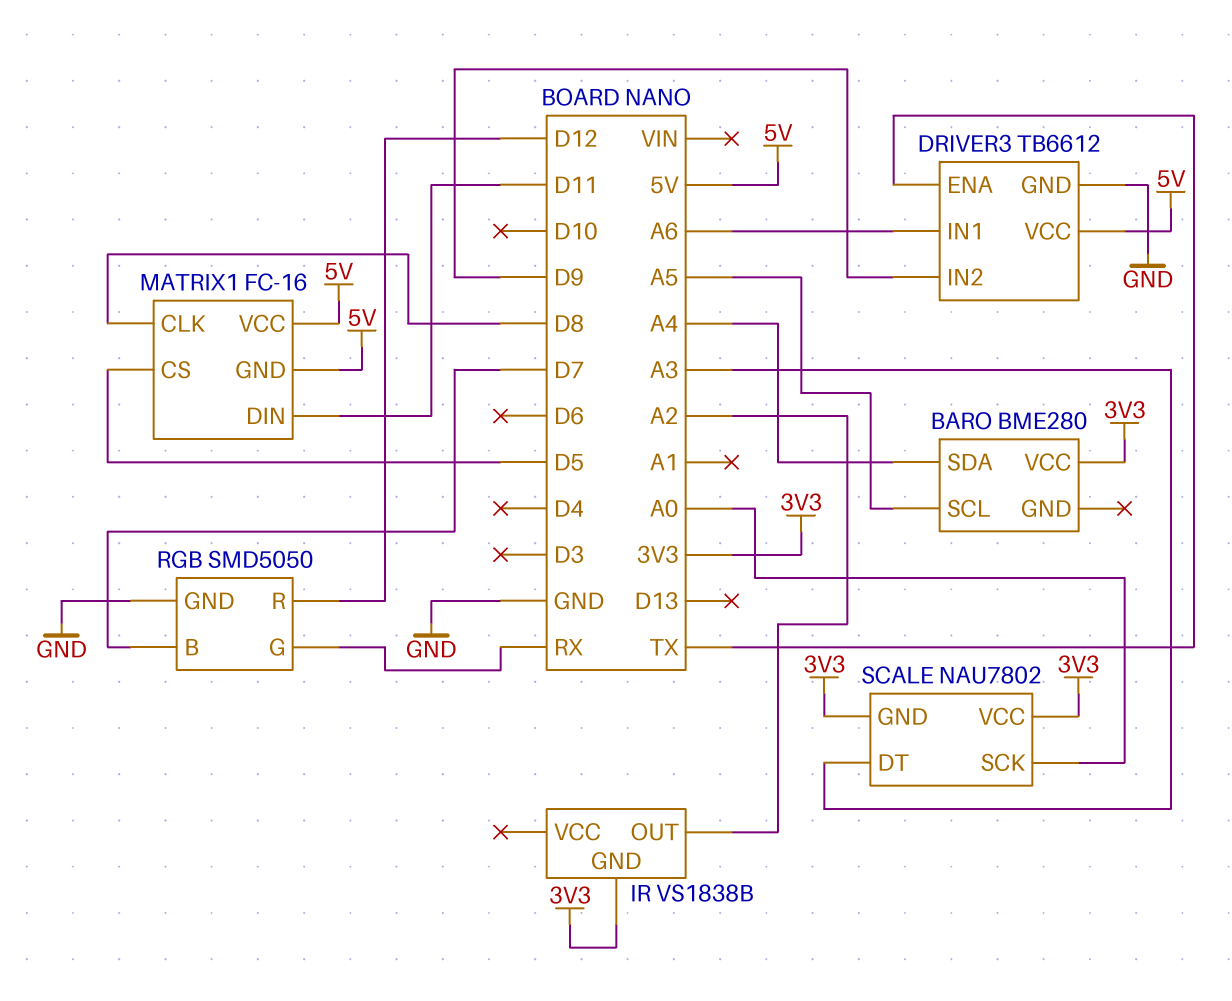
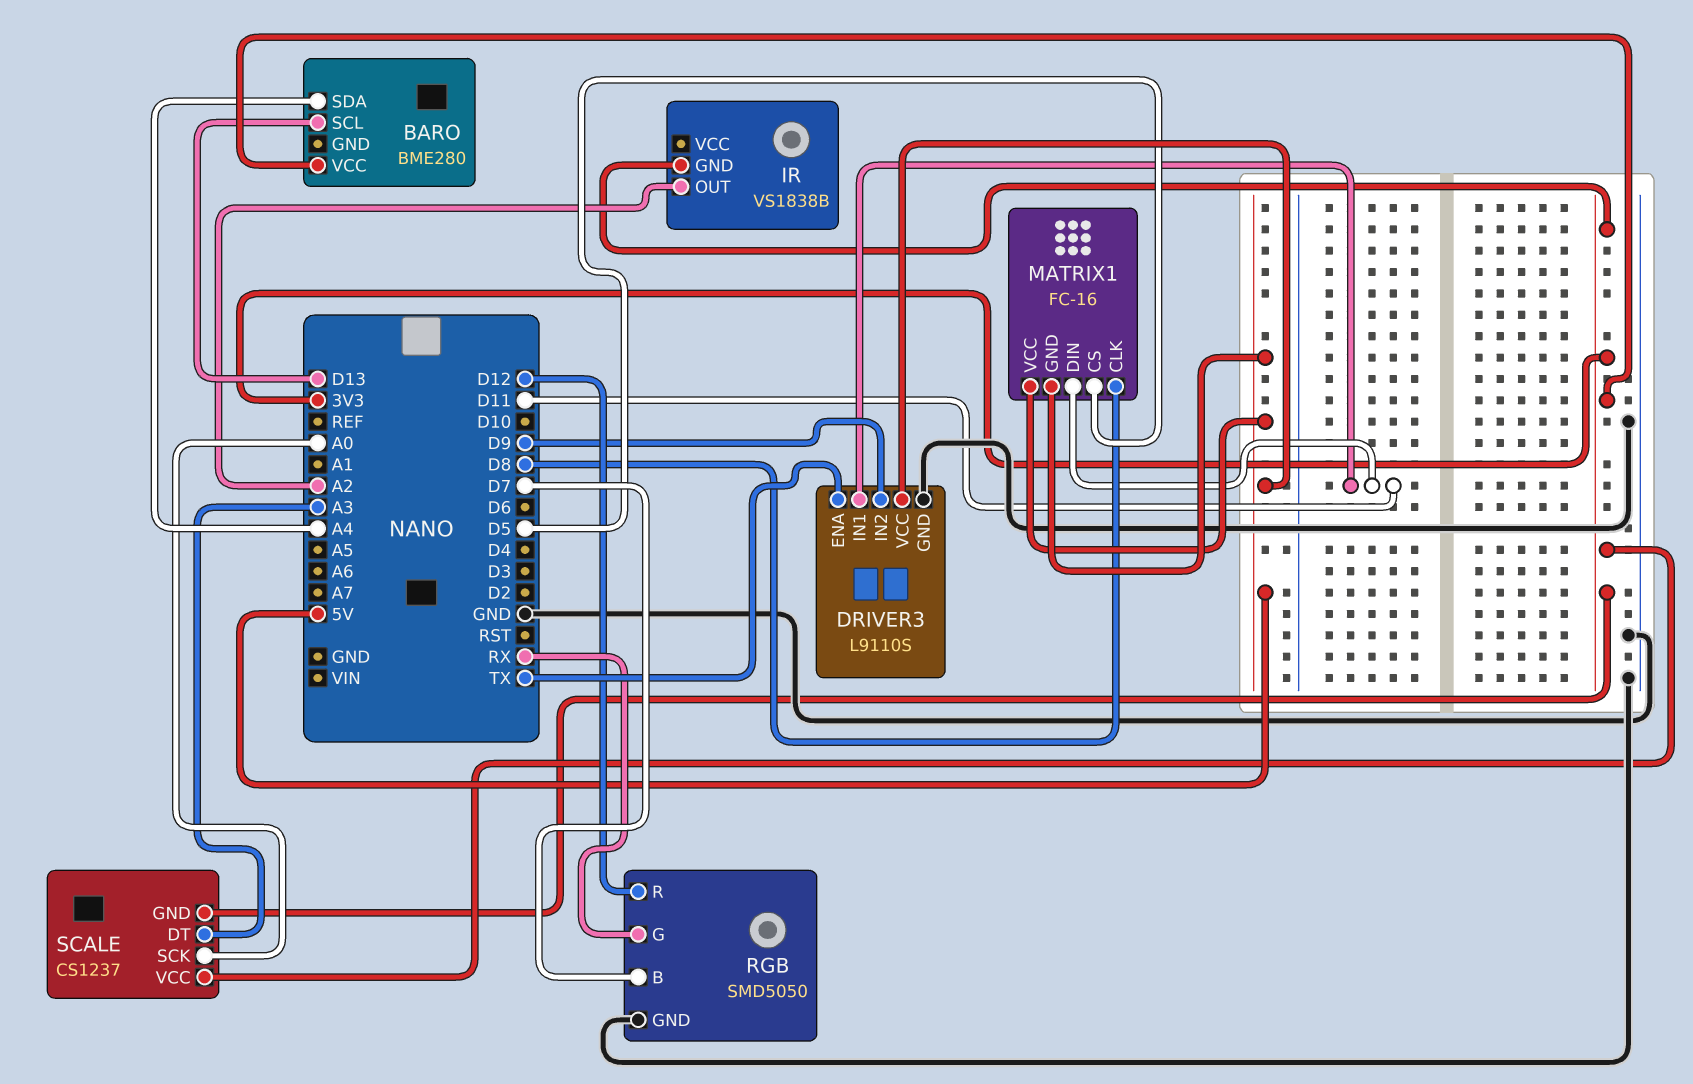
BARO pin SCL: A5 -> D13
DRIVER3: TB6612 -> L9110S
DRIVER3 pin IN1: A6 -> D11
SCALE: NAU7802 -> CS1237

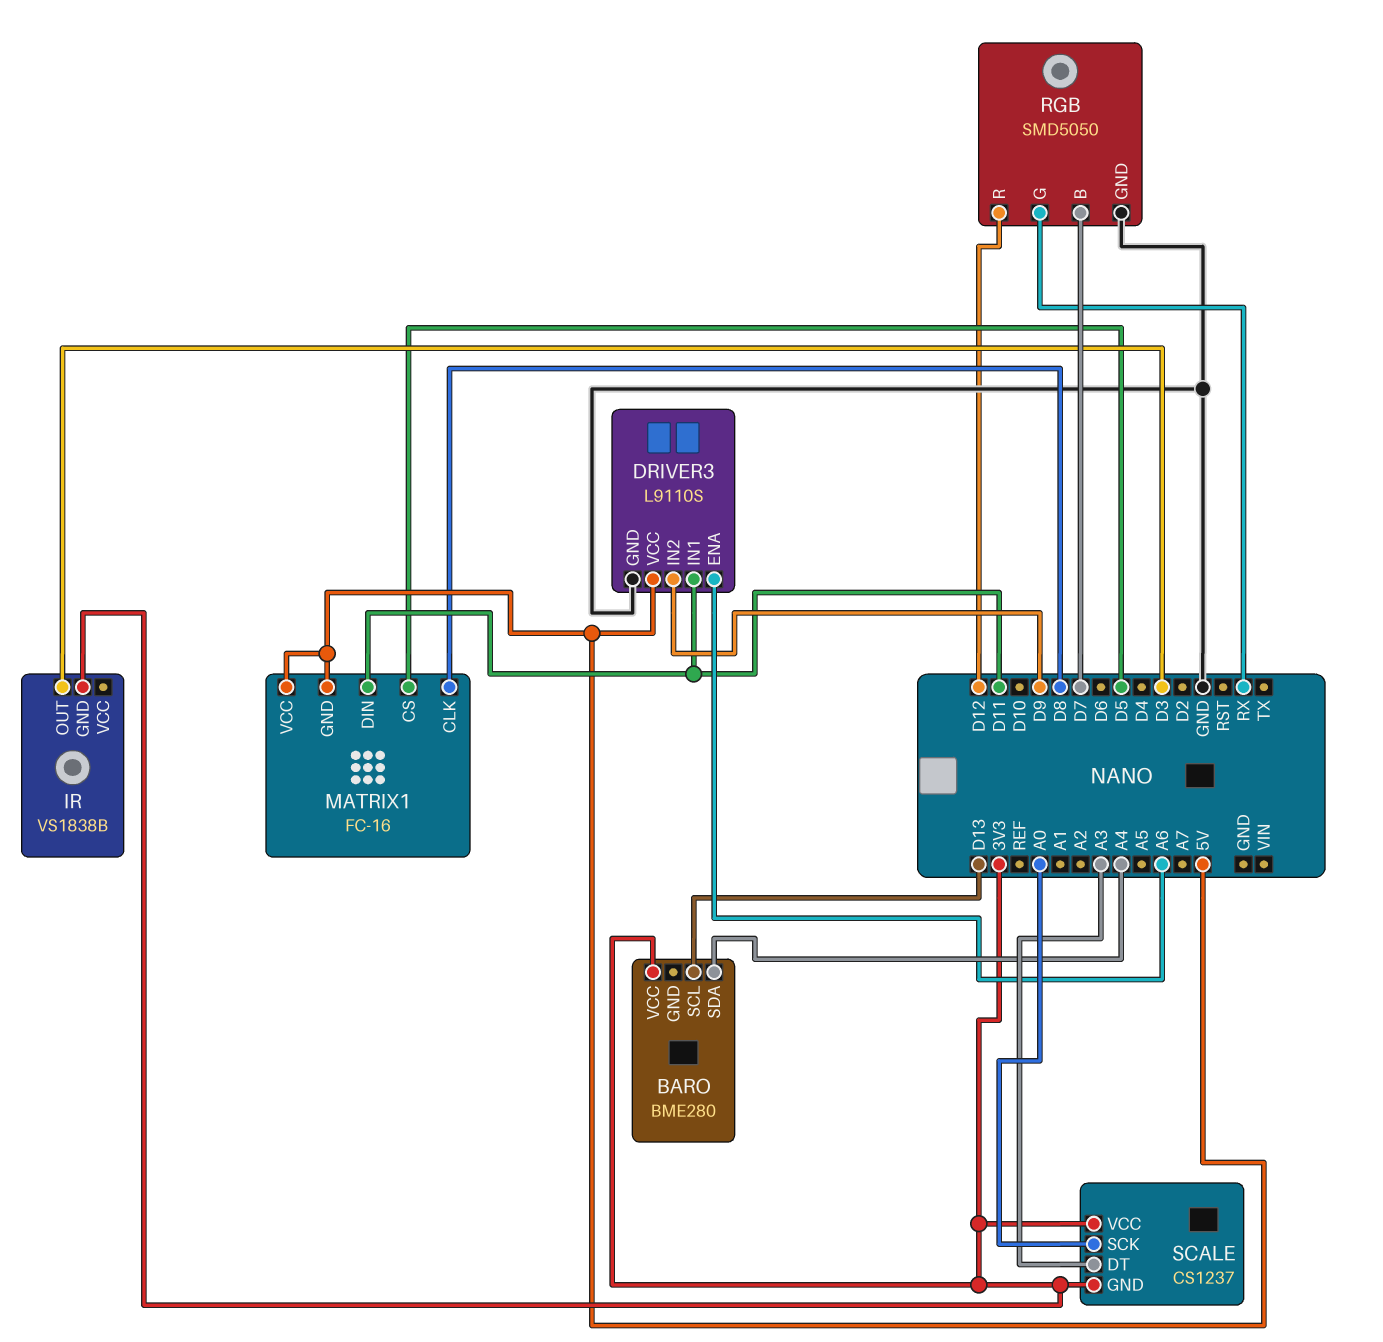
DRIVER3 pin ENA: TX -> A6
IR pin OUT: A2 -> D3

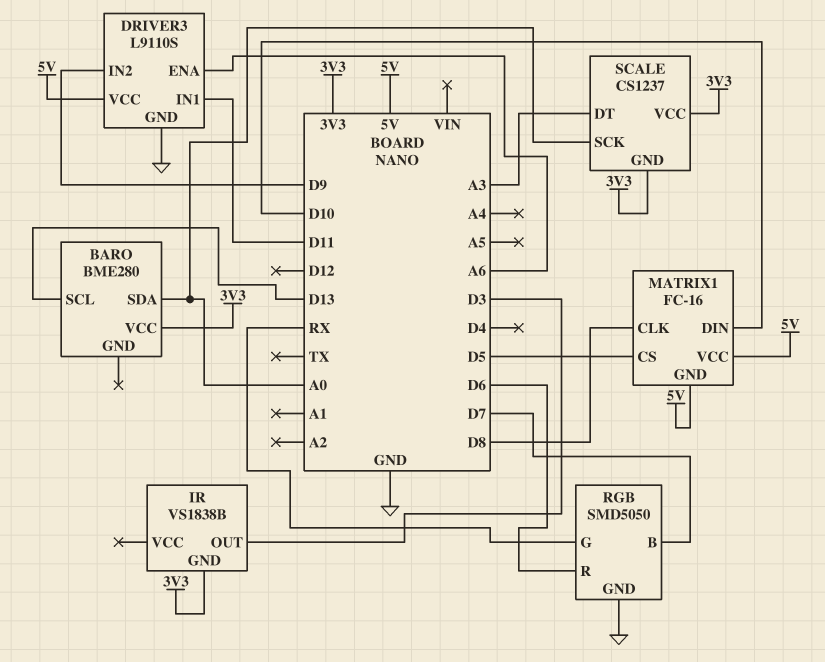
BARO pin SDA: A4 -> A0
MATRIX1 pin DIN: D11 -> D10
RGB pin R: D12 -> D6

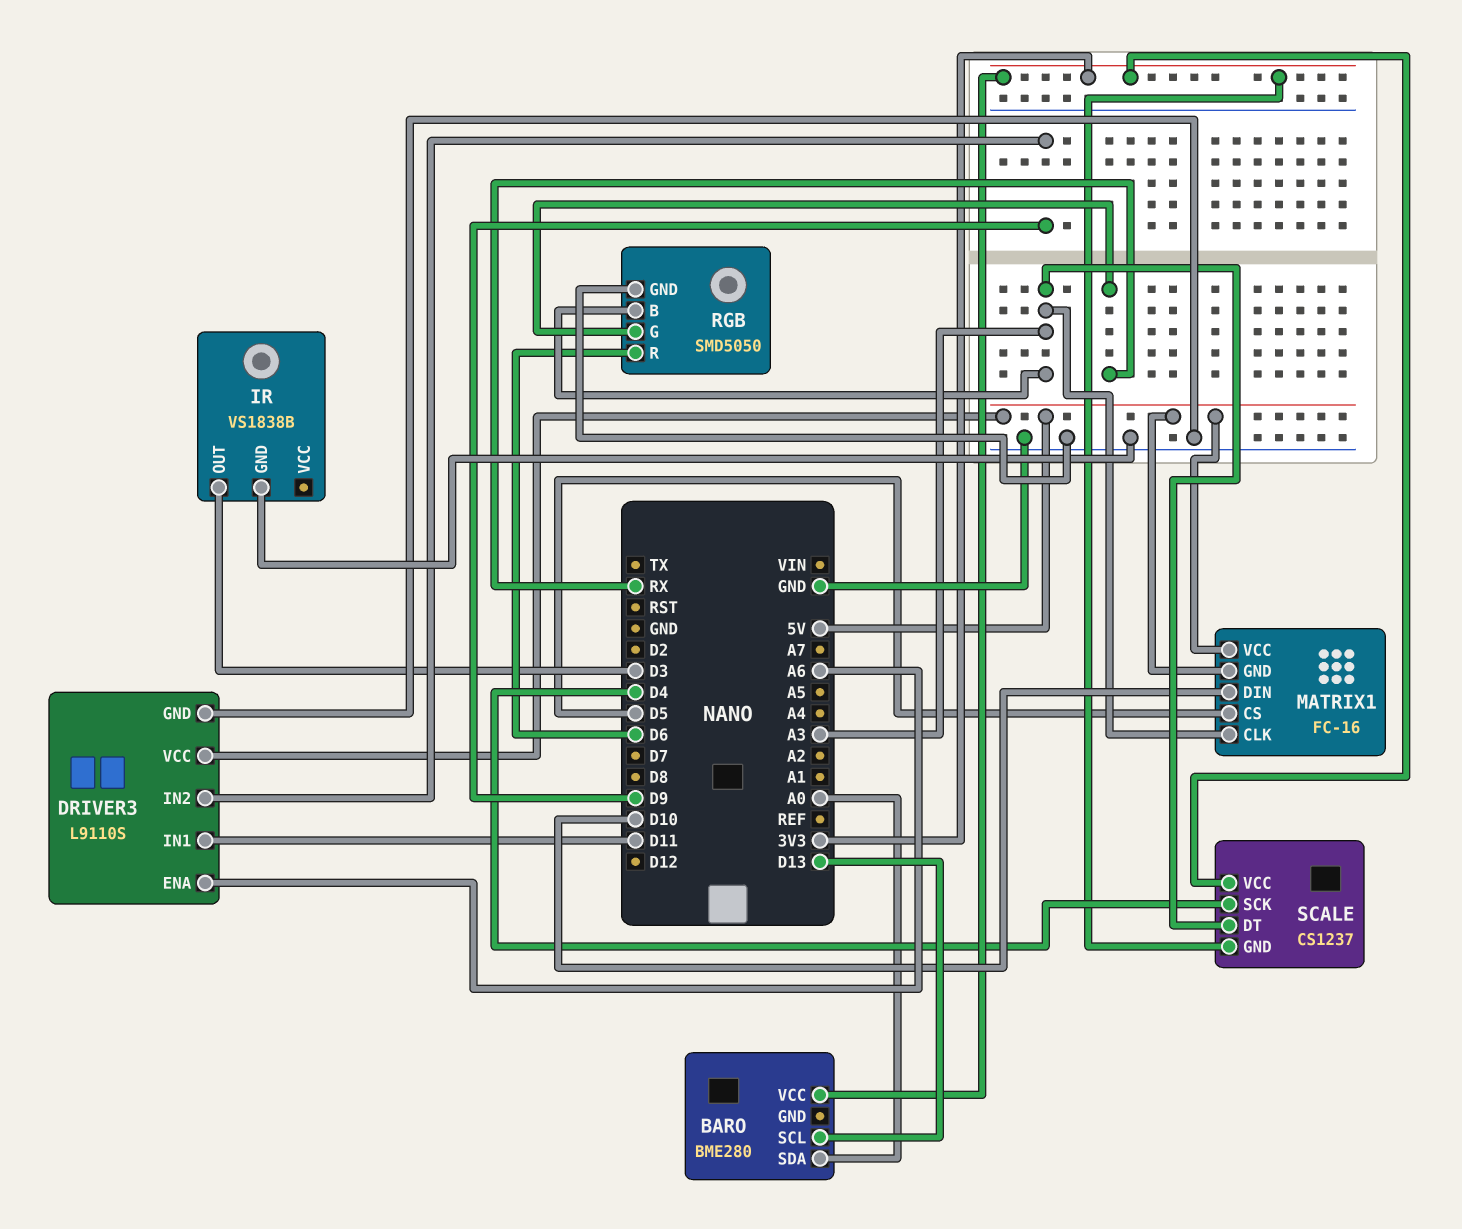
IR pin GND: 3V3 -> GND
MATRIX1 pin CLK: D8 -> A3
RGB pin B: D7 -> A3
SCALE pin SCK: A0 -> D4

